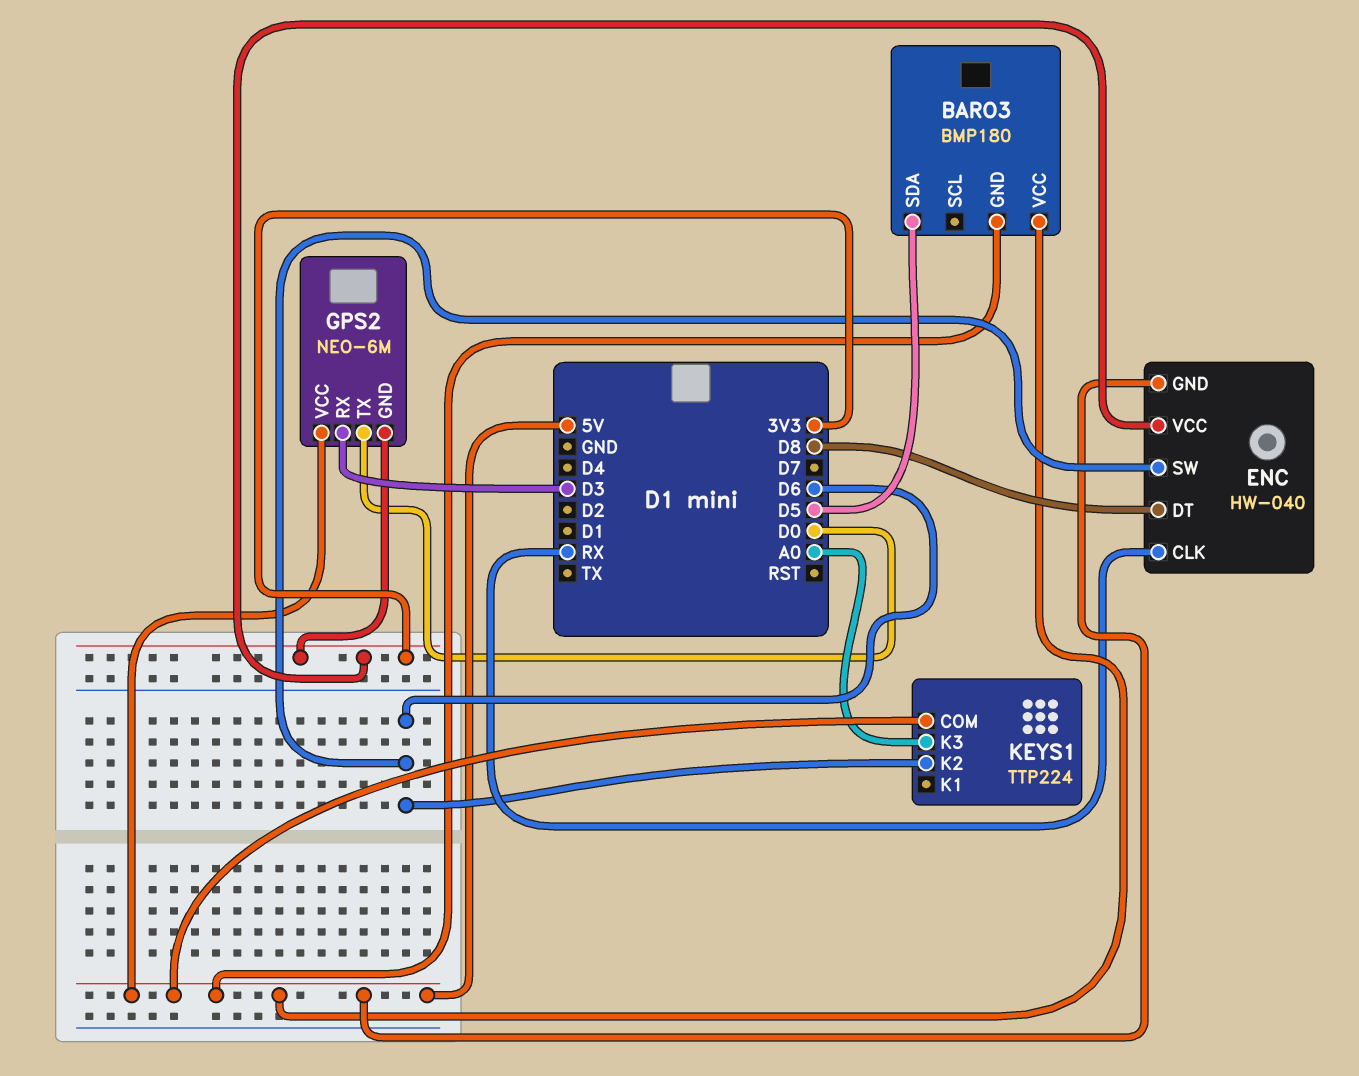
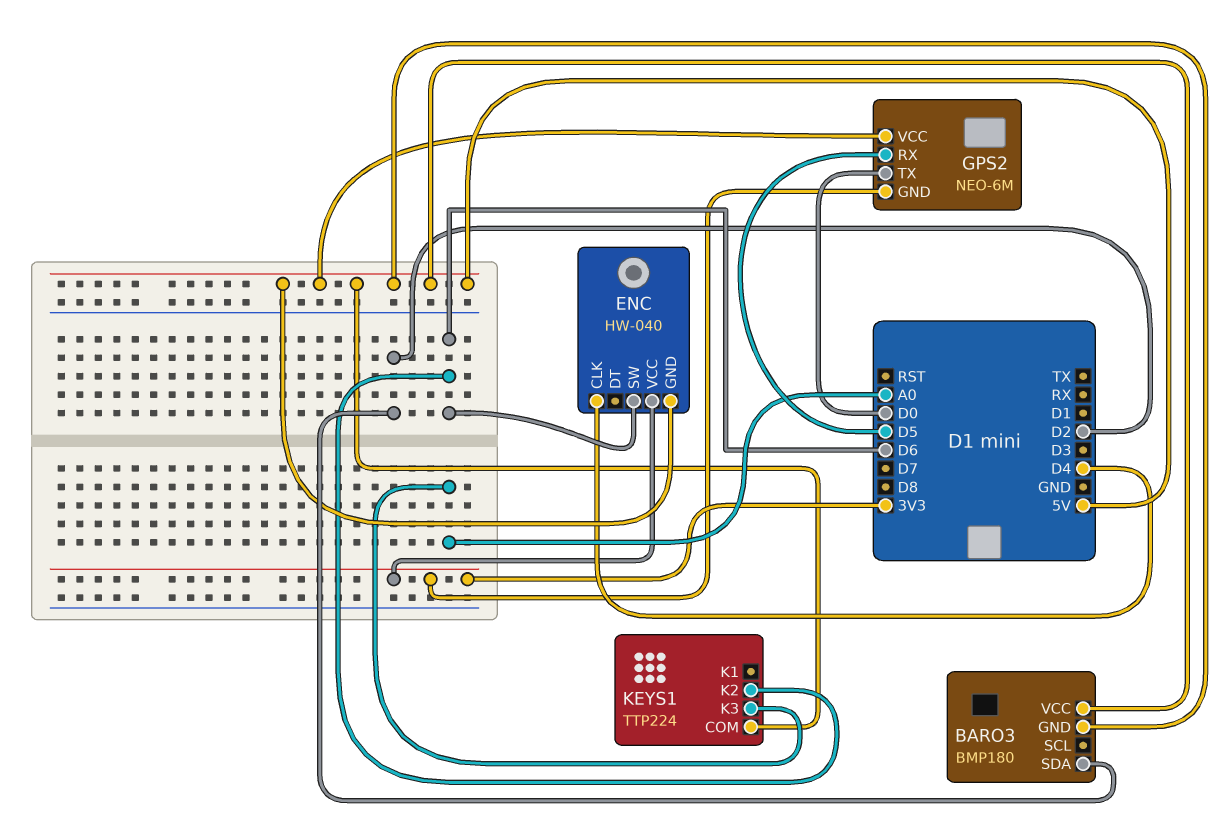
BARO3 pin SDA: D5 -> D2
ENC pin CLK: RX -> D4
ENC pin DT: D8 -> none
GPS2 pin RX: D3 -> D5

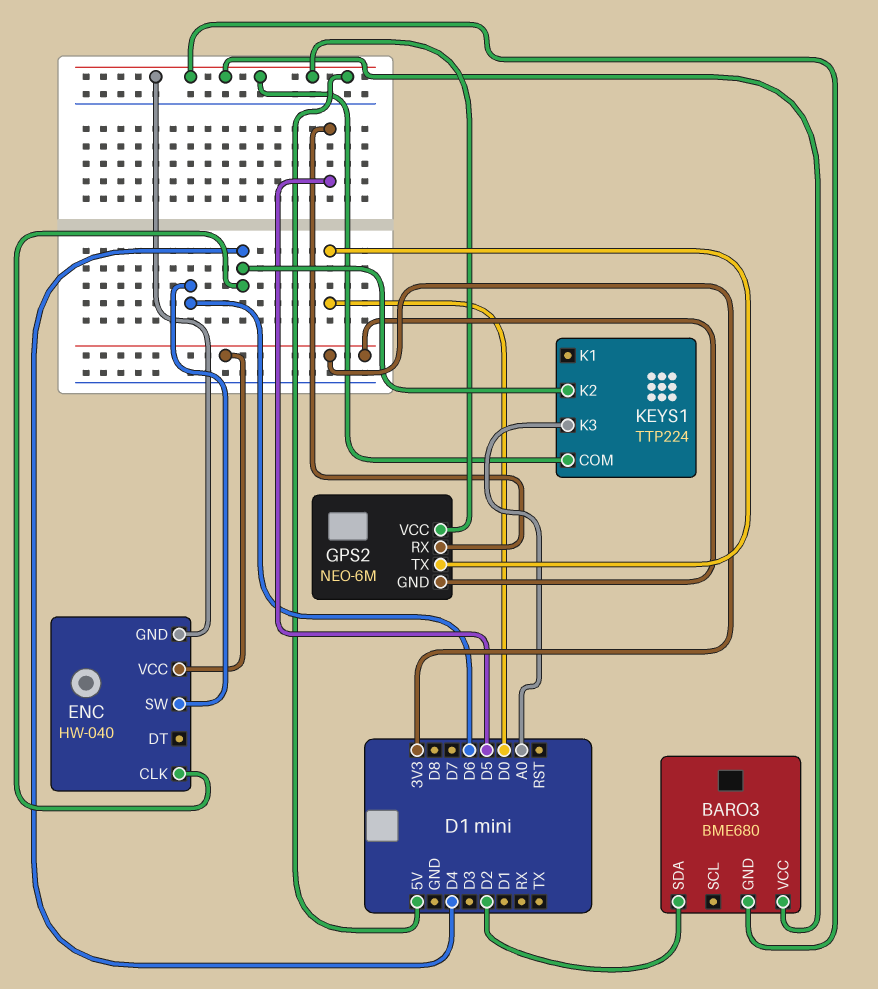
BARO3: BMP180 -> BME680
KEYS1 pin K2: D6 -> D4

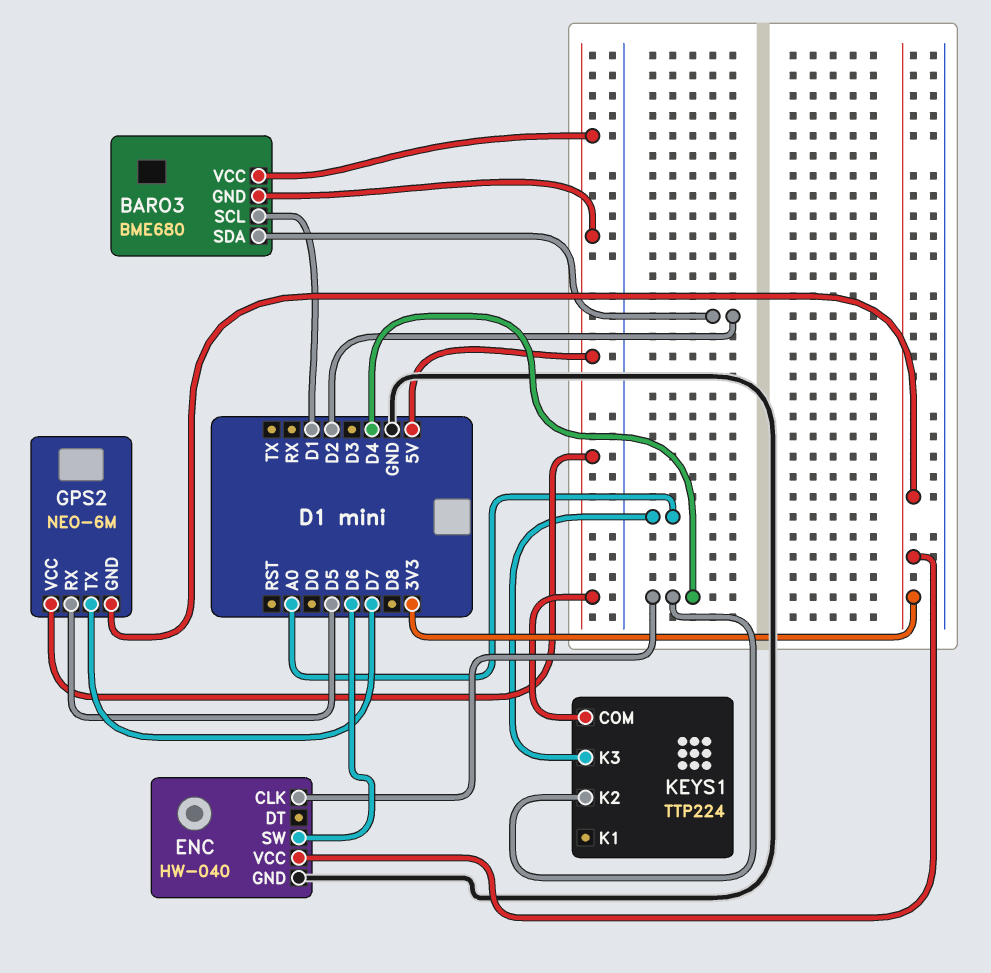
BARO3 pin SCL: none -> D1
ENC pin GND: 5V -> GND
GPS2 pin TX: D0 -> D7

